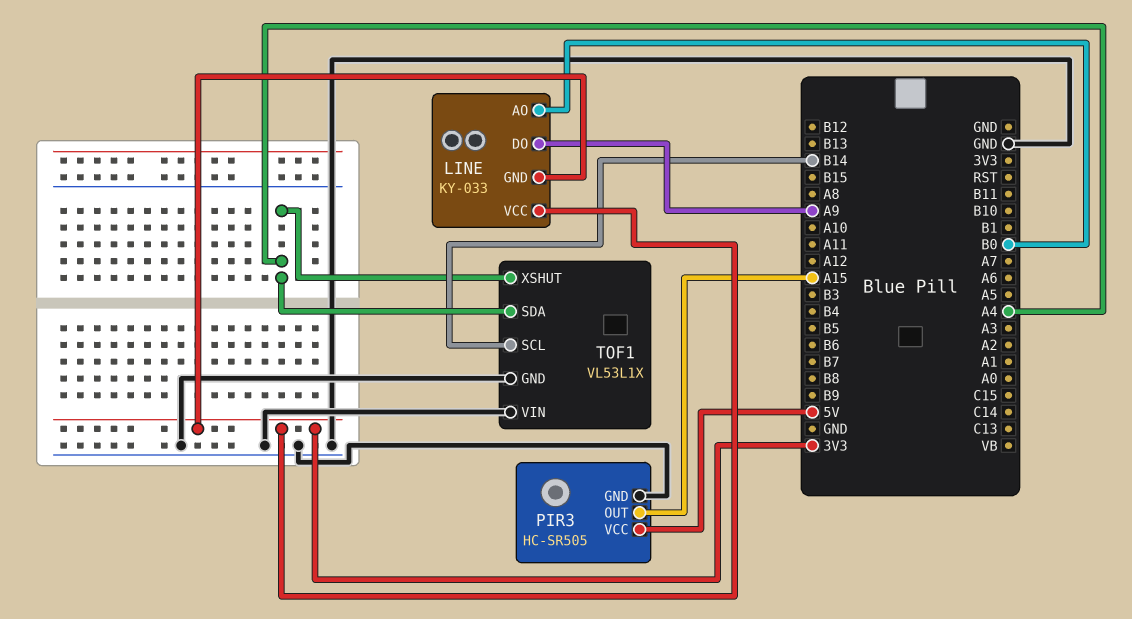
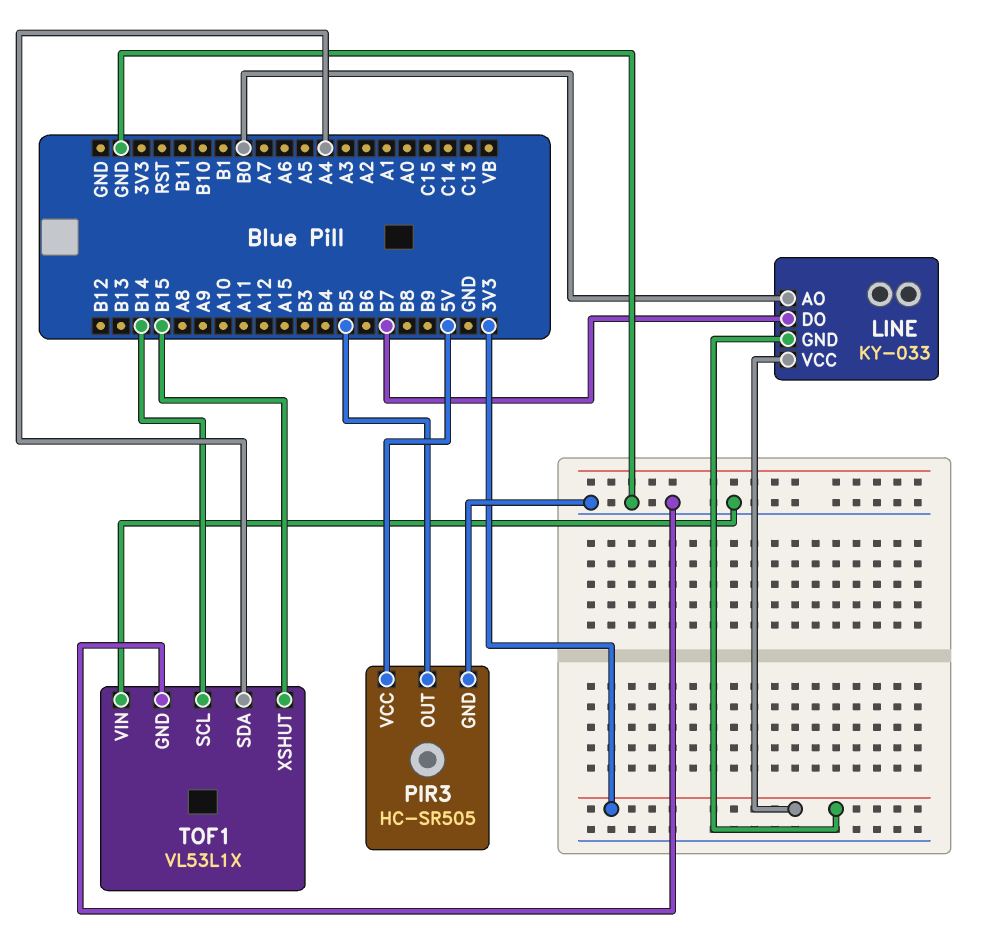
LINE pin DO: A9 -> B7
PIR3 pin OUT: A15 -> B5
TOF1 pin XSHUT: A4 -> B15

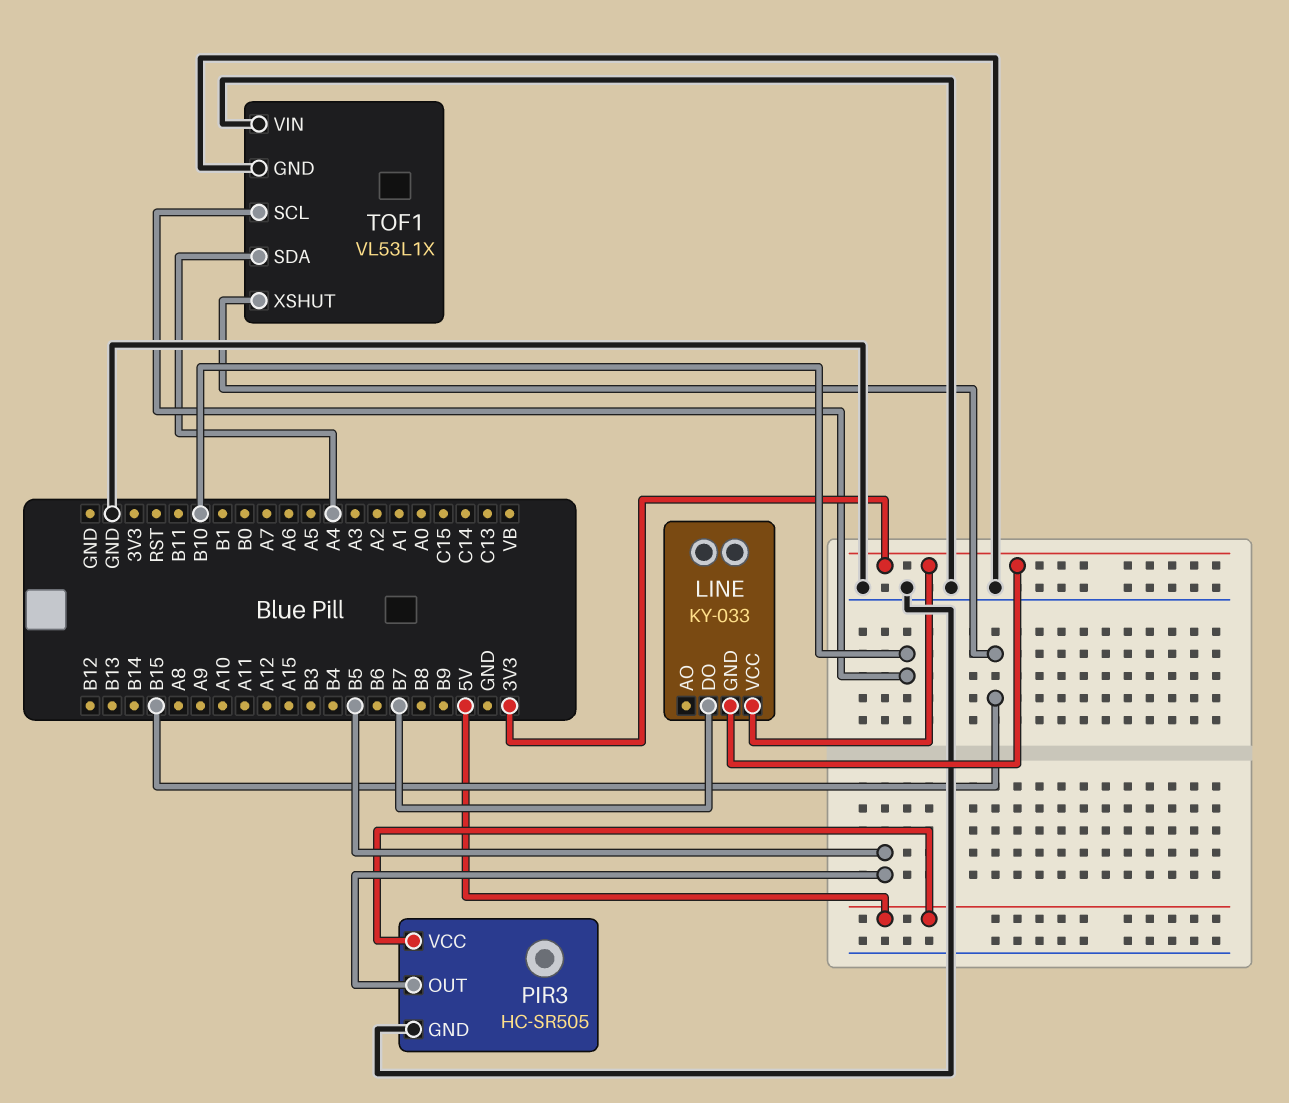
LINE pin AO: B0 -> none
TOF1 pin SCL: B14 -> B10

